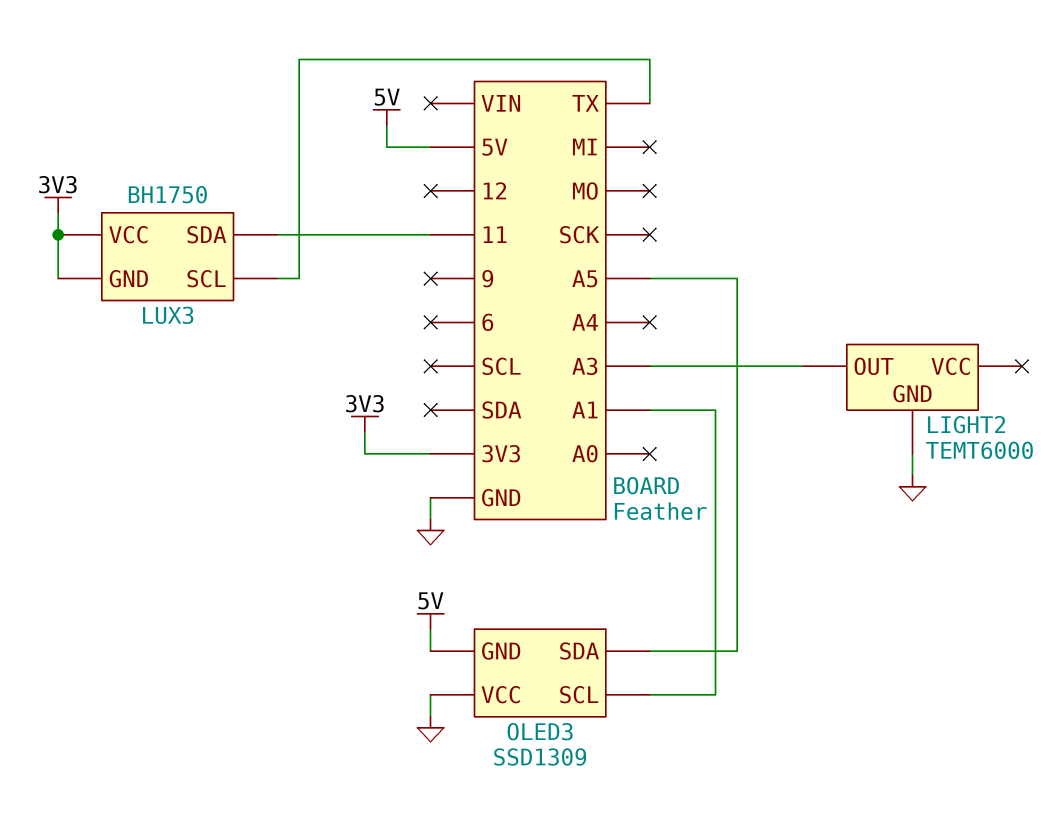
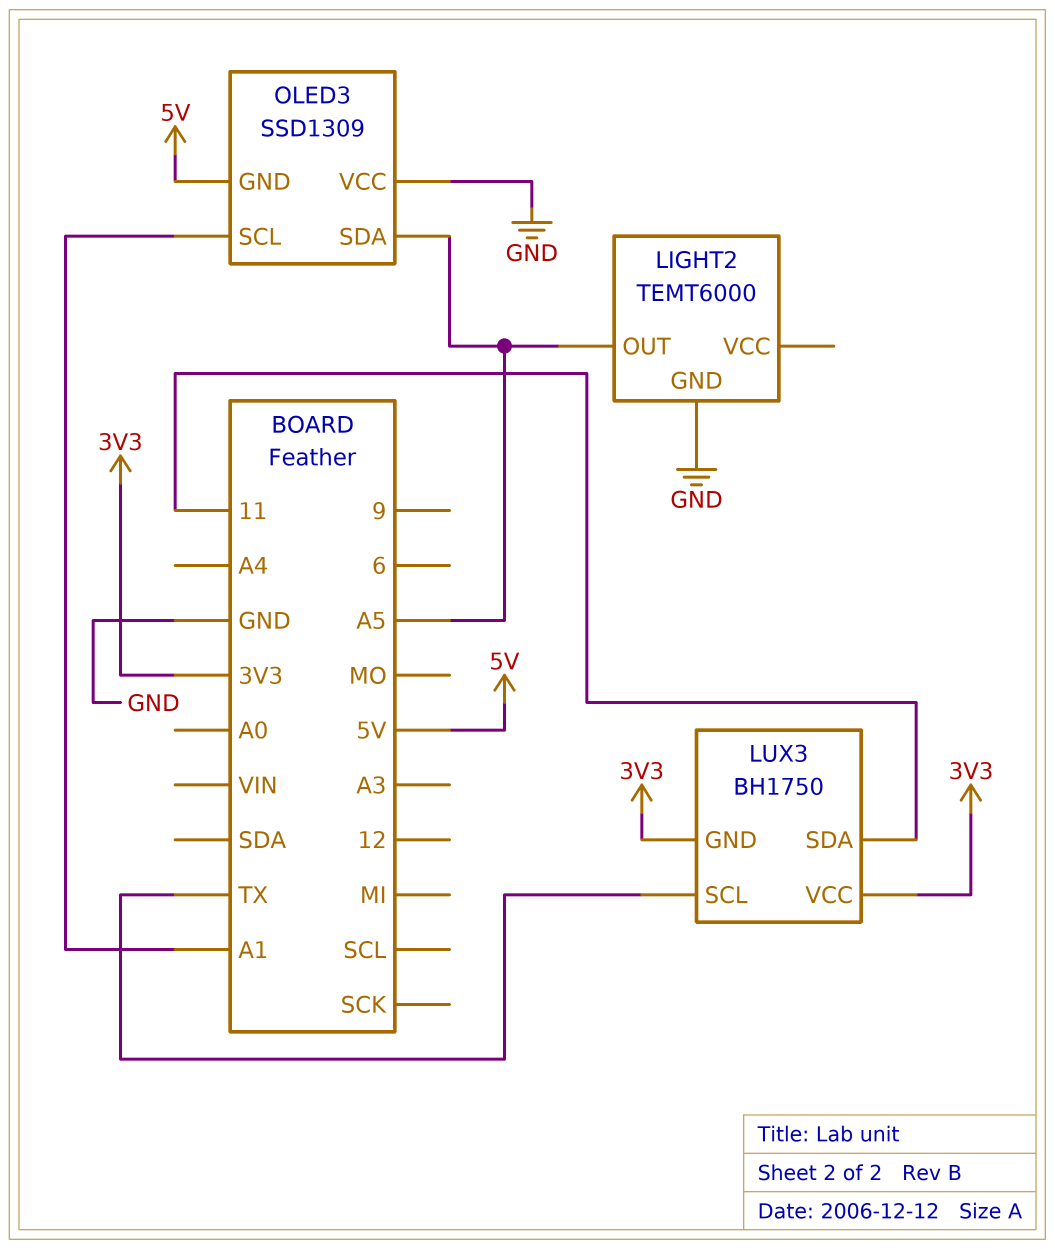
LIGHT2 pin OUT: A3 -> A5

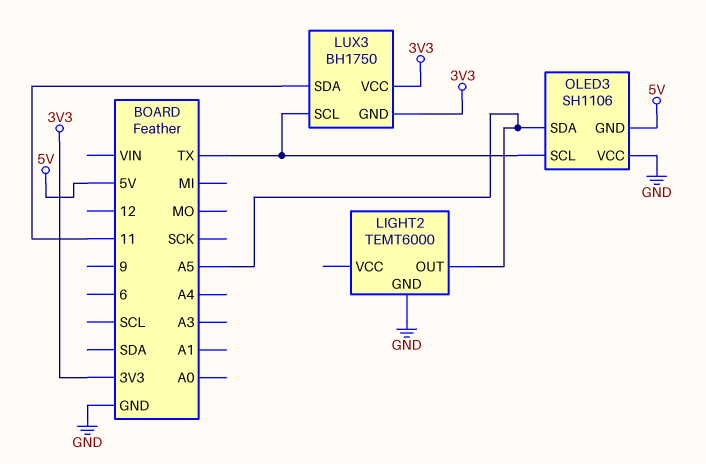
OLED3: SSD1309 -> SH1106
OLED3 pin SCL: A1 -> TX

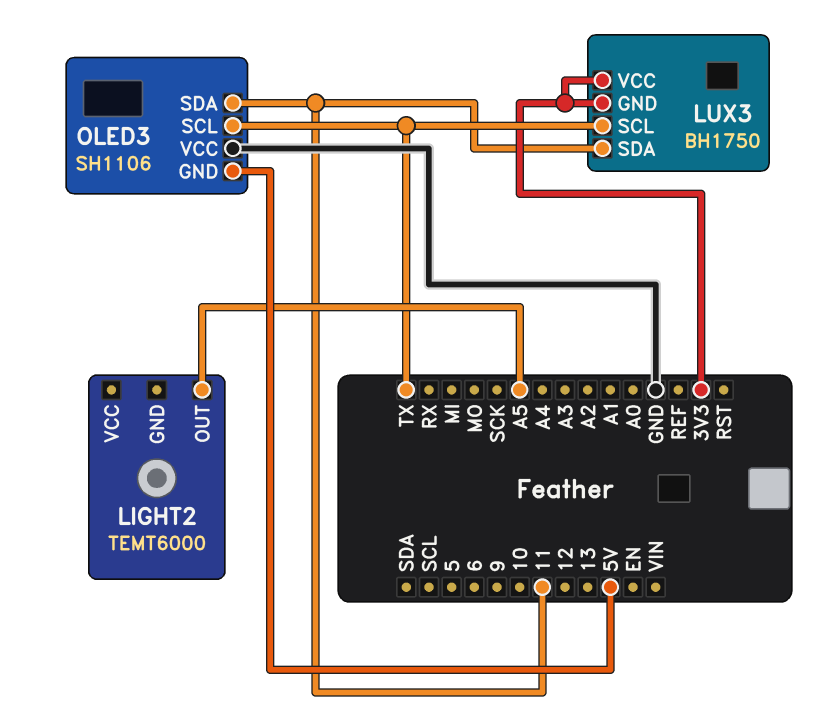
LIGHT2 pin GND: GND -> none
OLED3 pin SDA: A5 -> 11

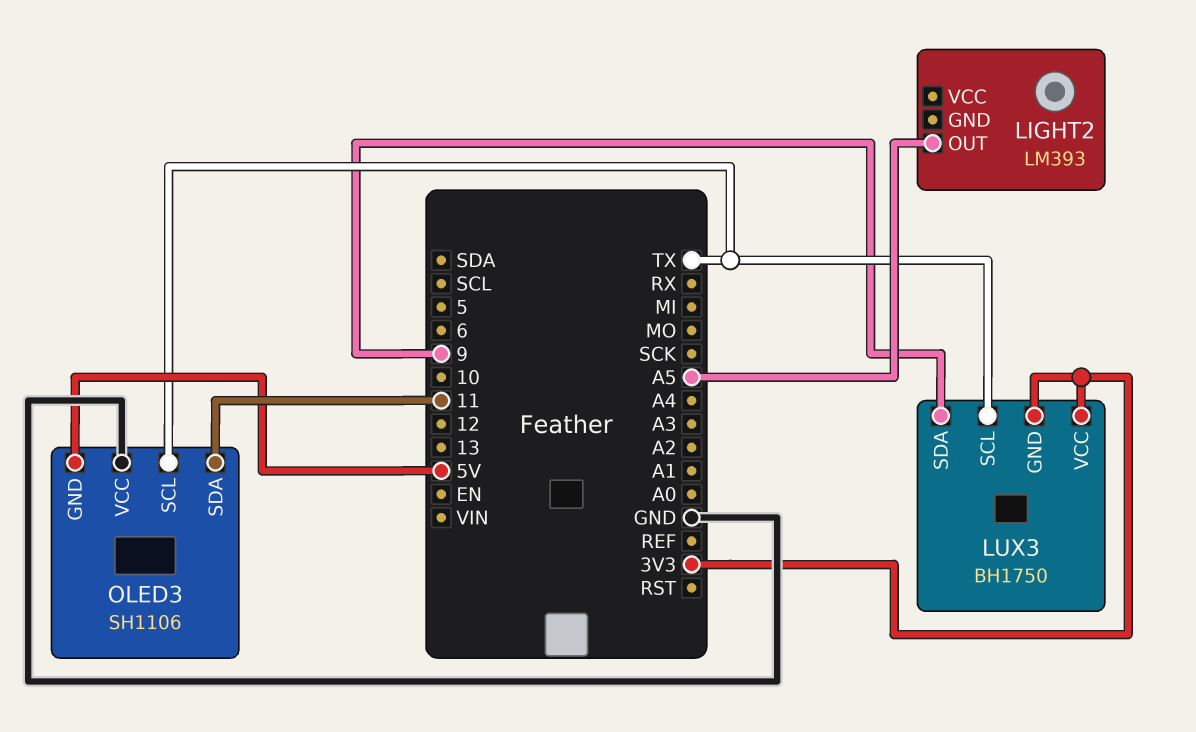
LIGHT2: TEMT6000 -> LM393
LUX3 pin SDA: 11 -> 9

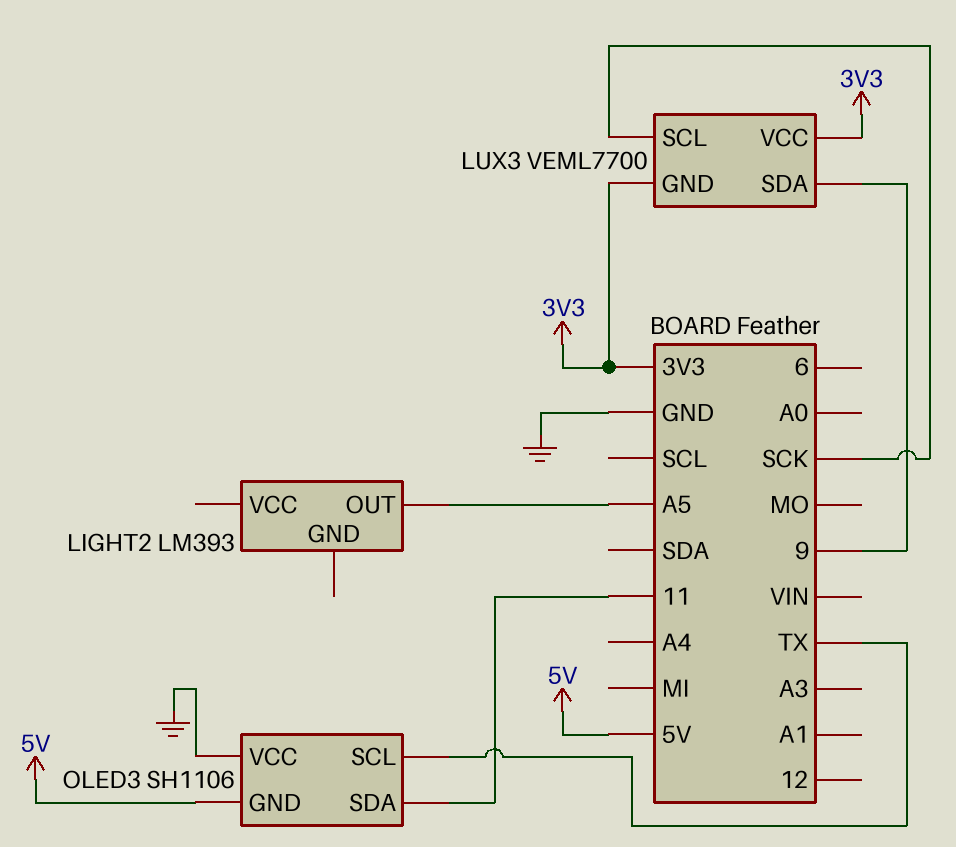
LUX3: BH1750 -> VEML7700
LUX3 pin SCL: TX -> SCK

